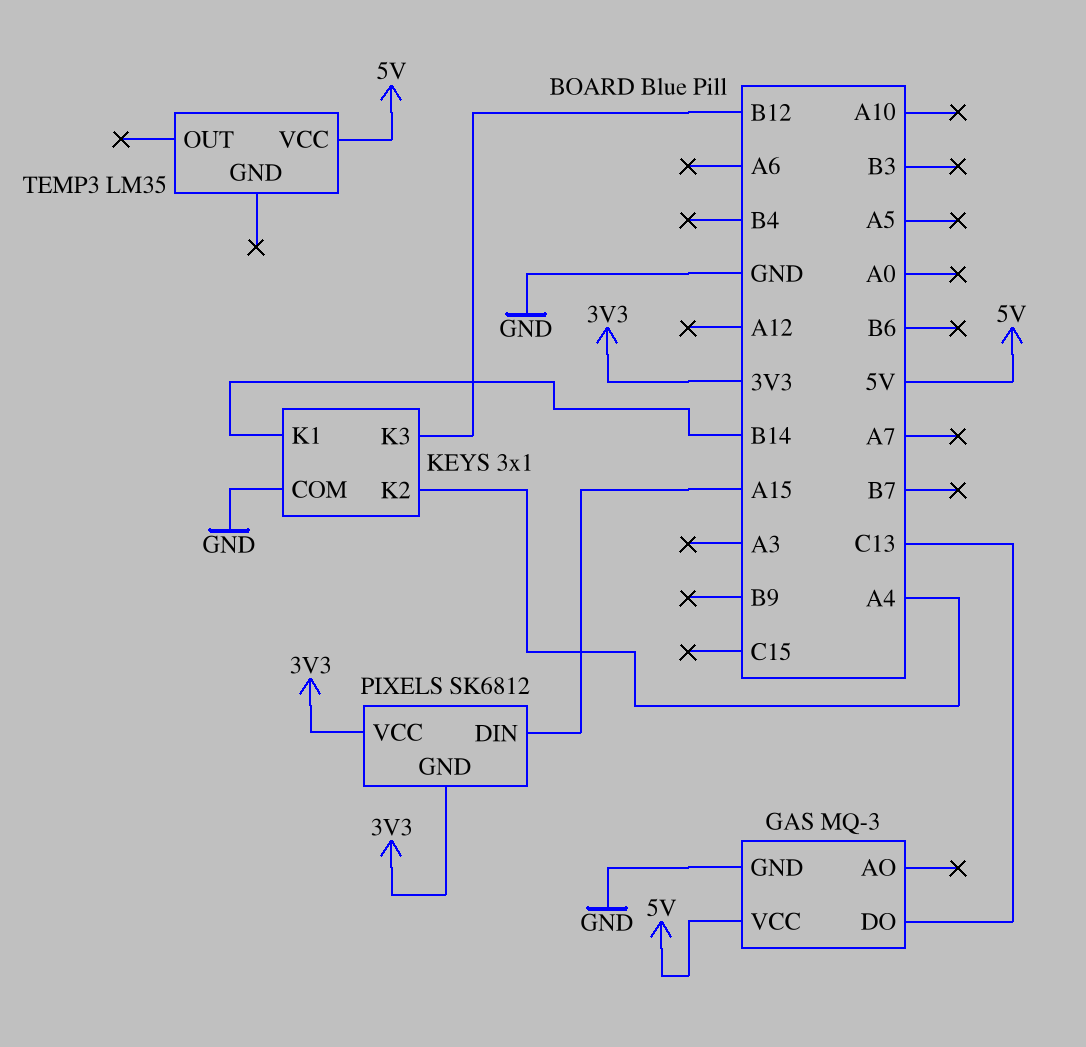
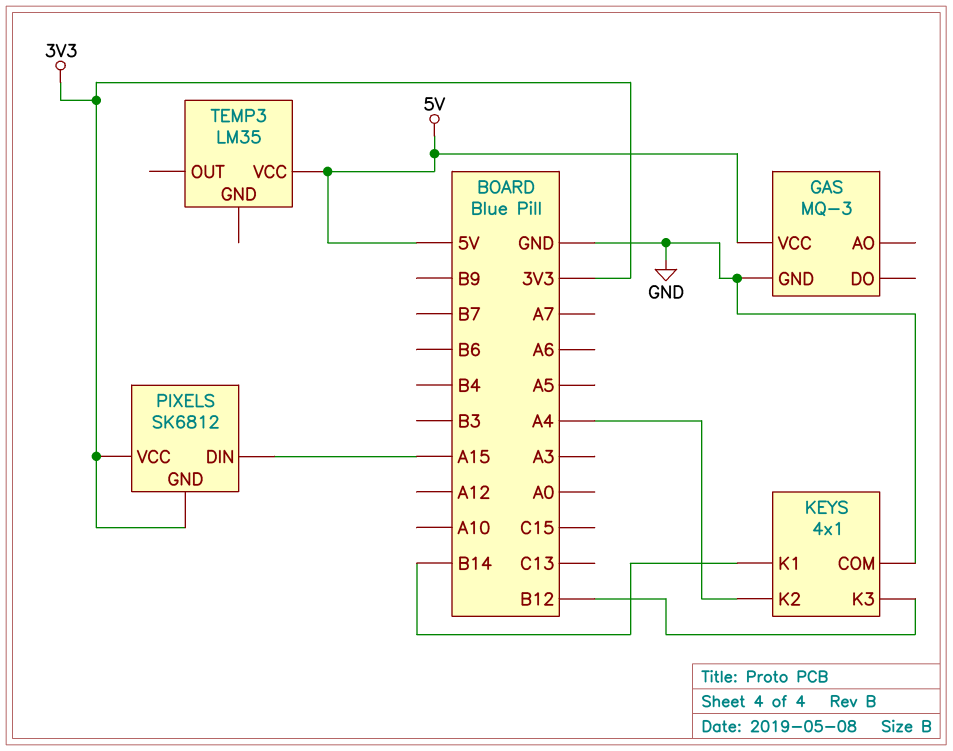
GAS pin DO: C13 -> none
KEYS: 3x1 -> 4x1

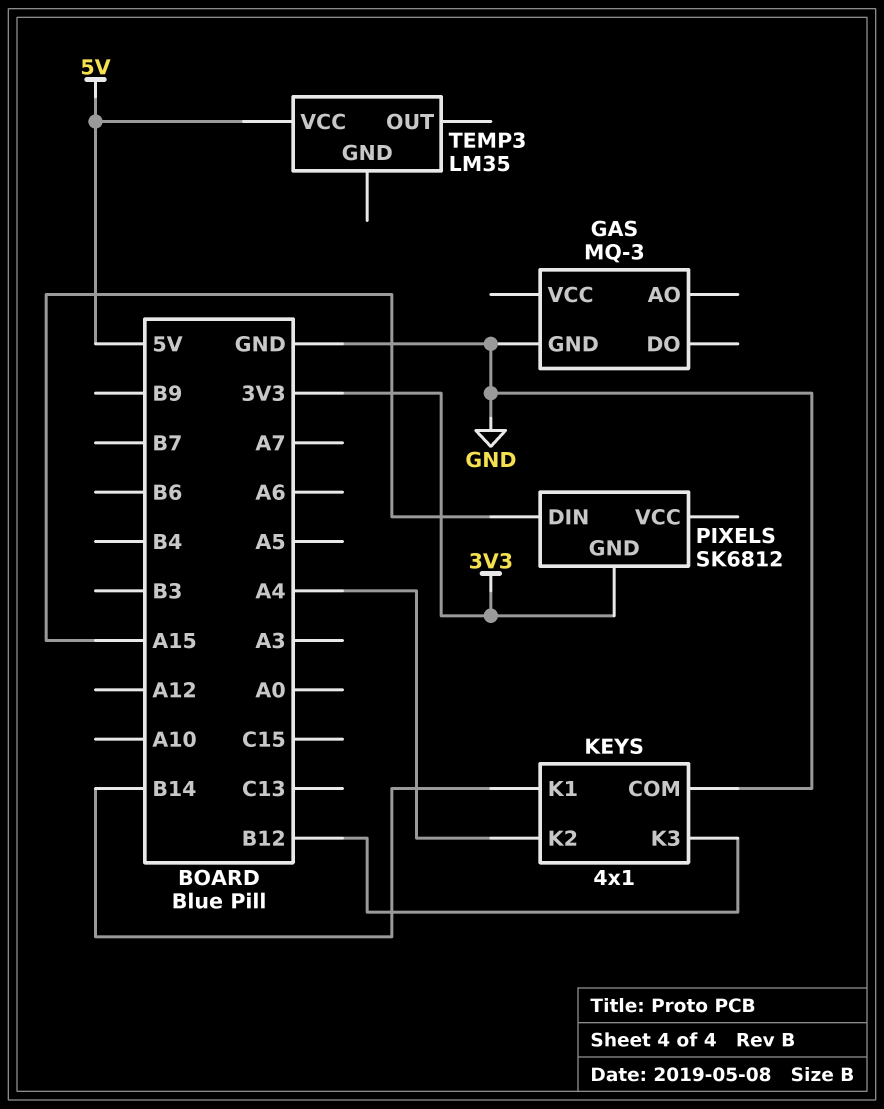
GAS pin VCC: 5V -> none
PIXELS pin VCC: 3V3 -> none

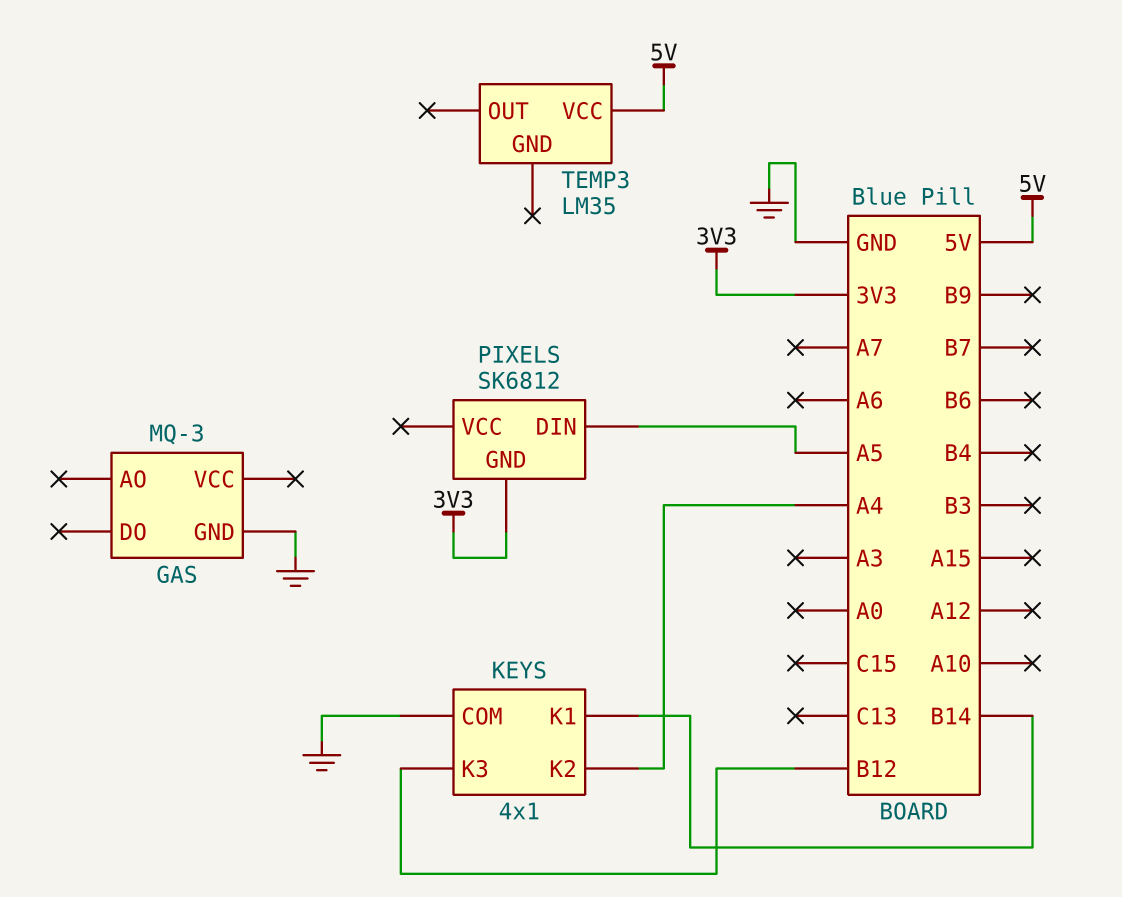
PIXELS pin DIN: A15 -> A5

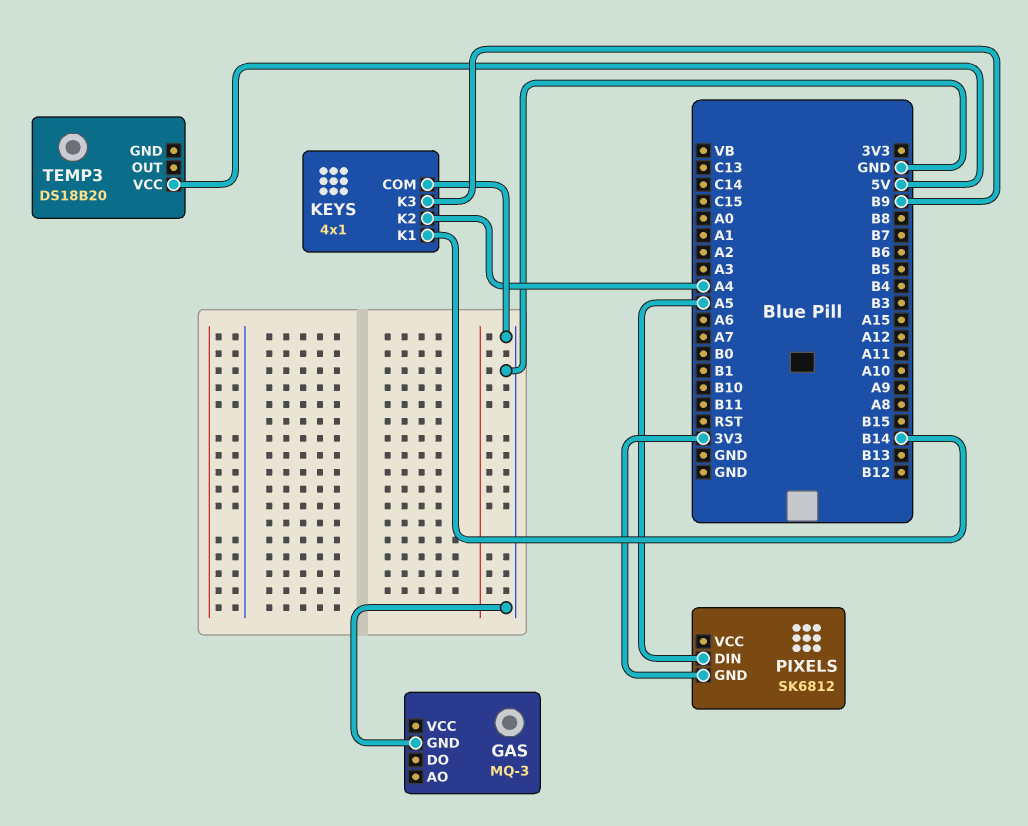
KEYS pin K3: B12 -> B9
TEMP3: LM35 -> DS18B20

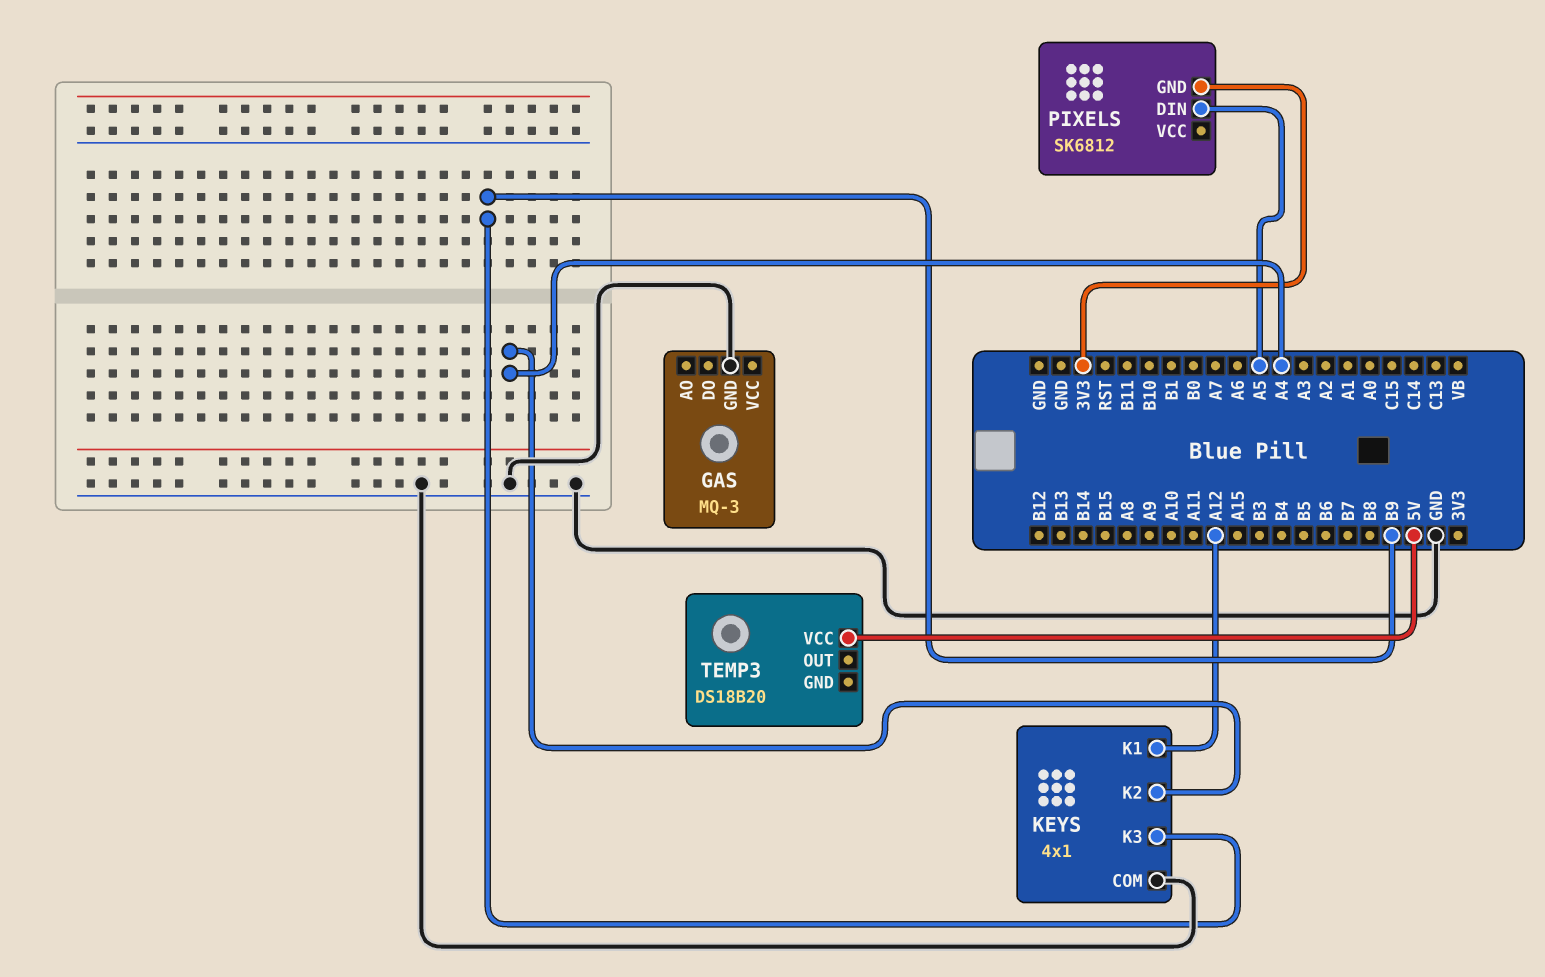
KEYS pin K1: B14 -> A12

